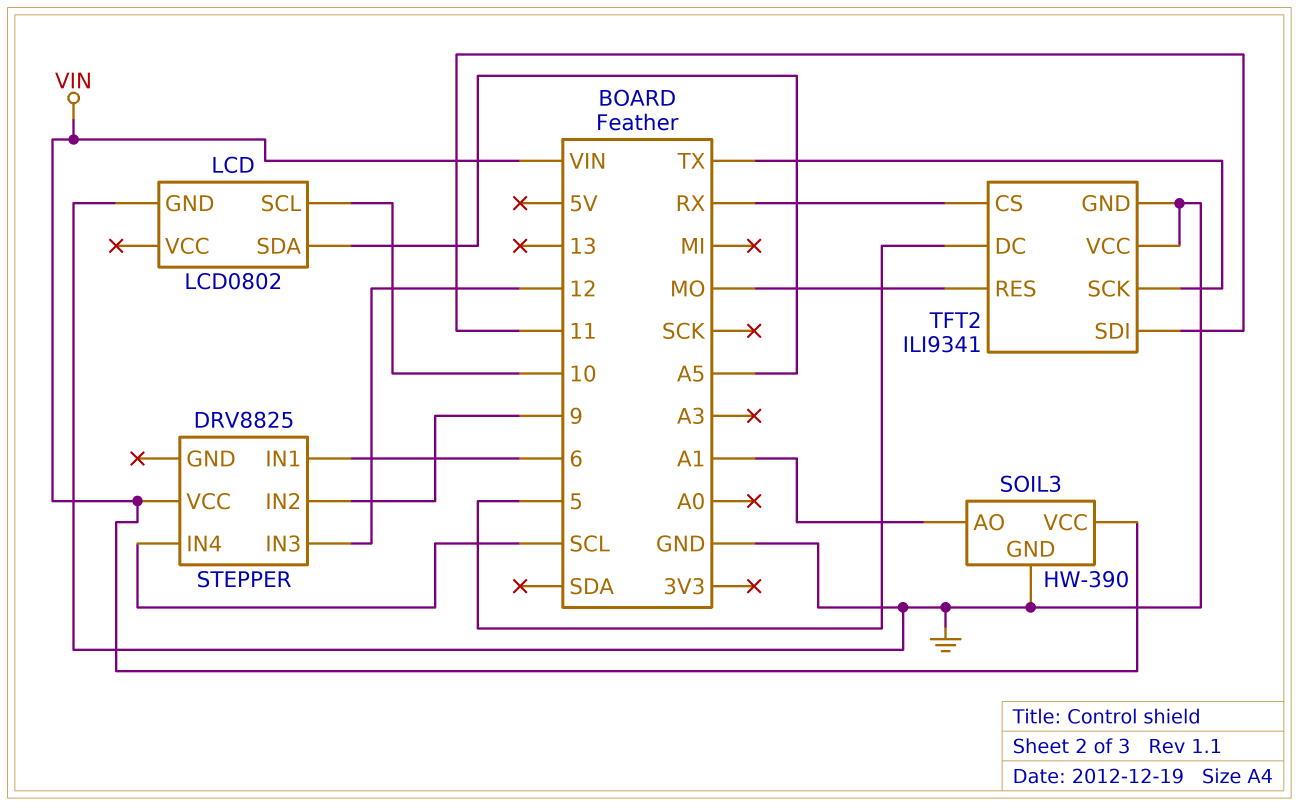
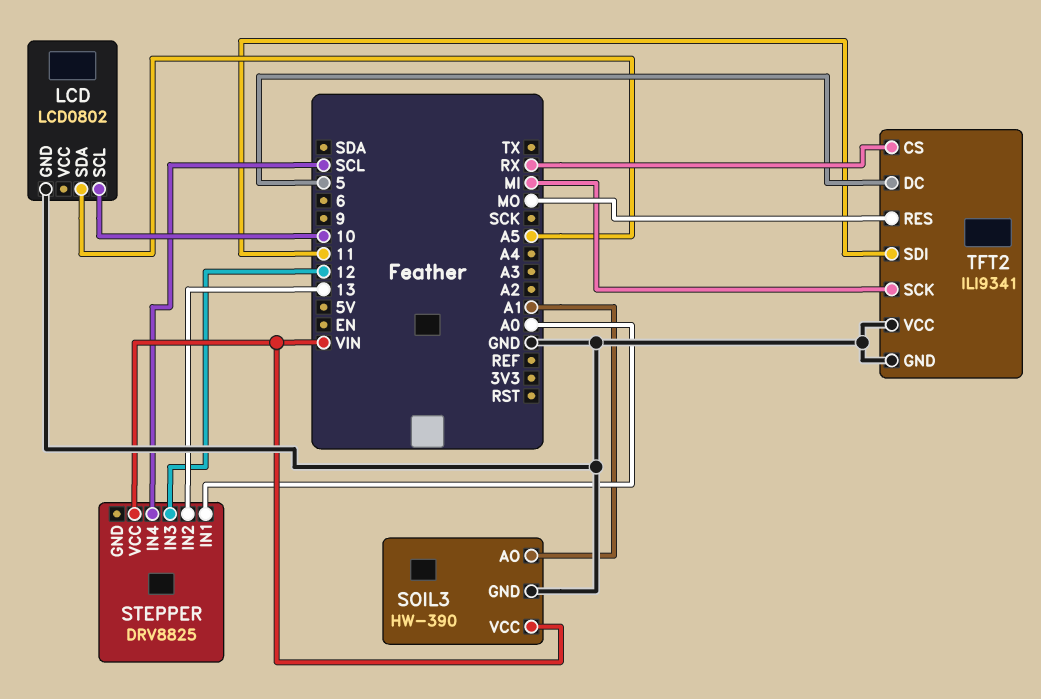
STEPPER pin IN1: 6 -> A0
STEPPER pin IN2: 9 -> 13
TFT2 pin SCK: TX -> MI

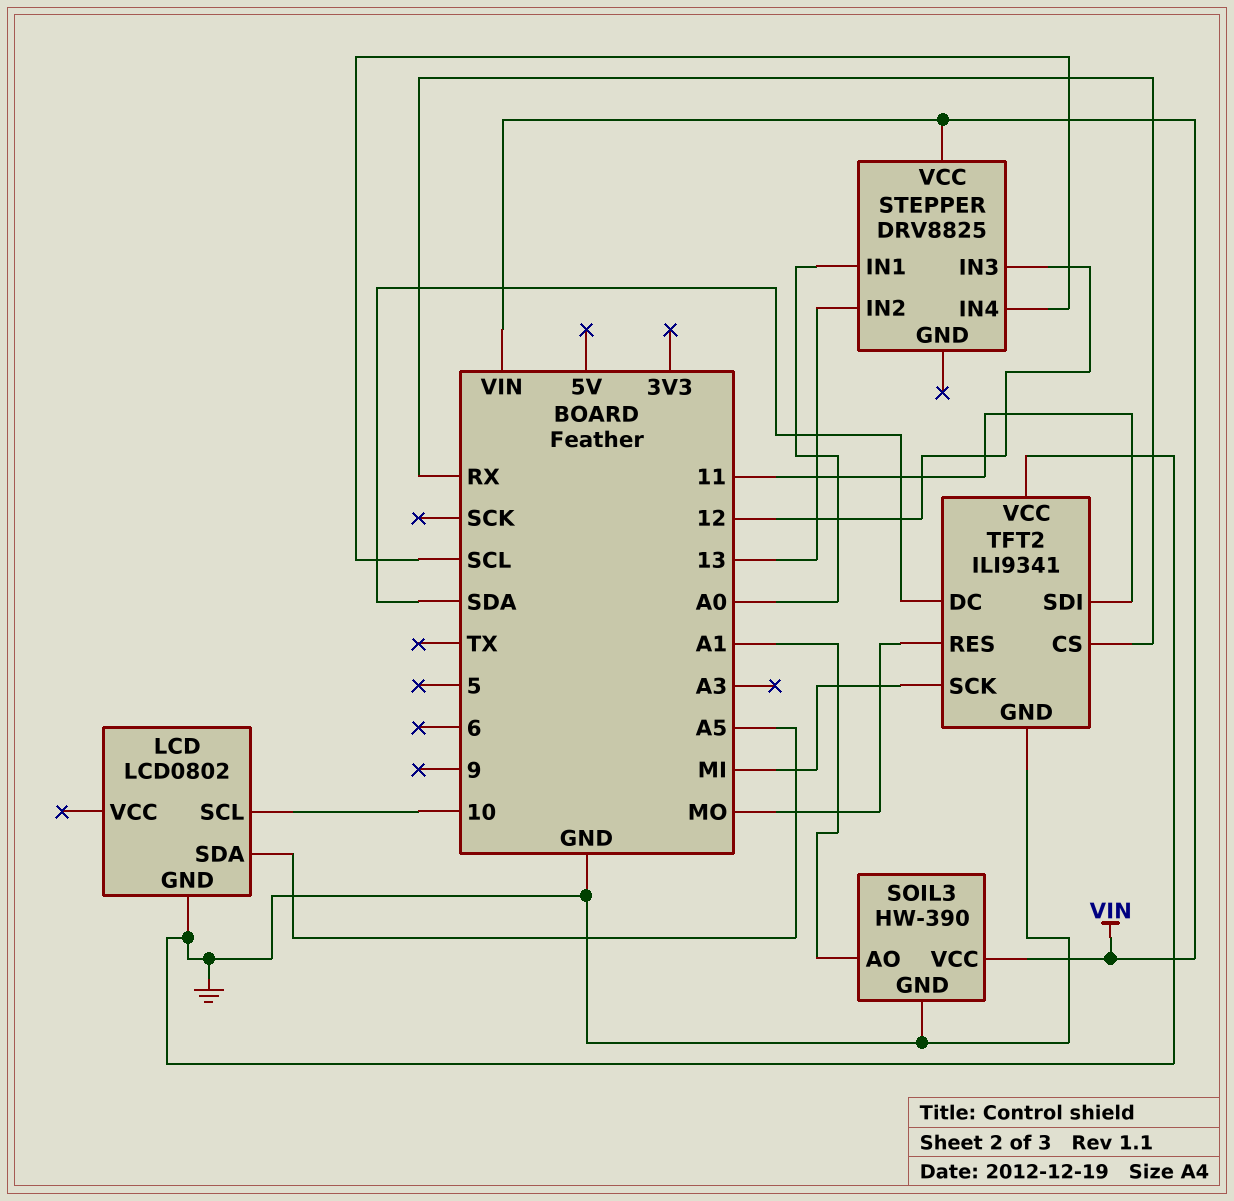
TFT2 pin DC: 5 -> SDA

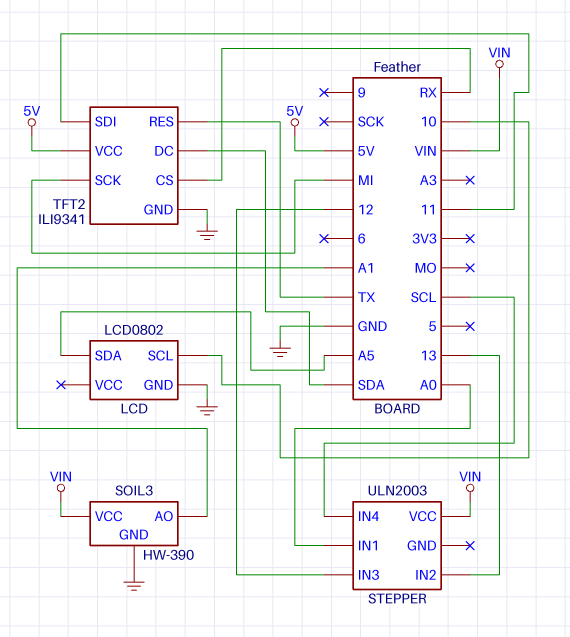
STEPPER: DRV8825 -> ULN2003
TFT2 pin RES: MO -> TX
TFT2 pin VCC: GND -> 5V

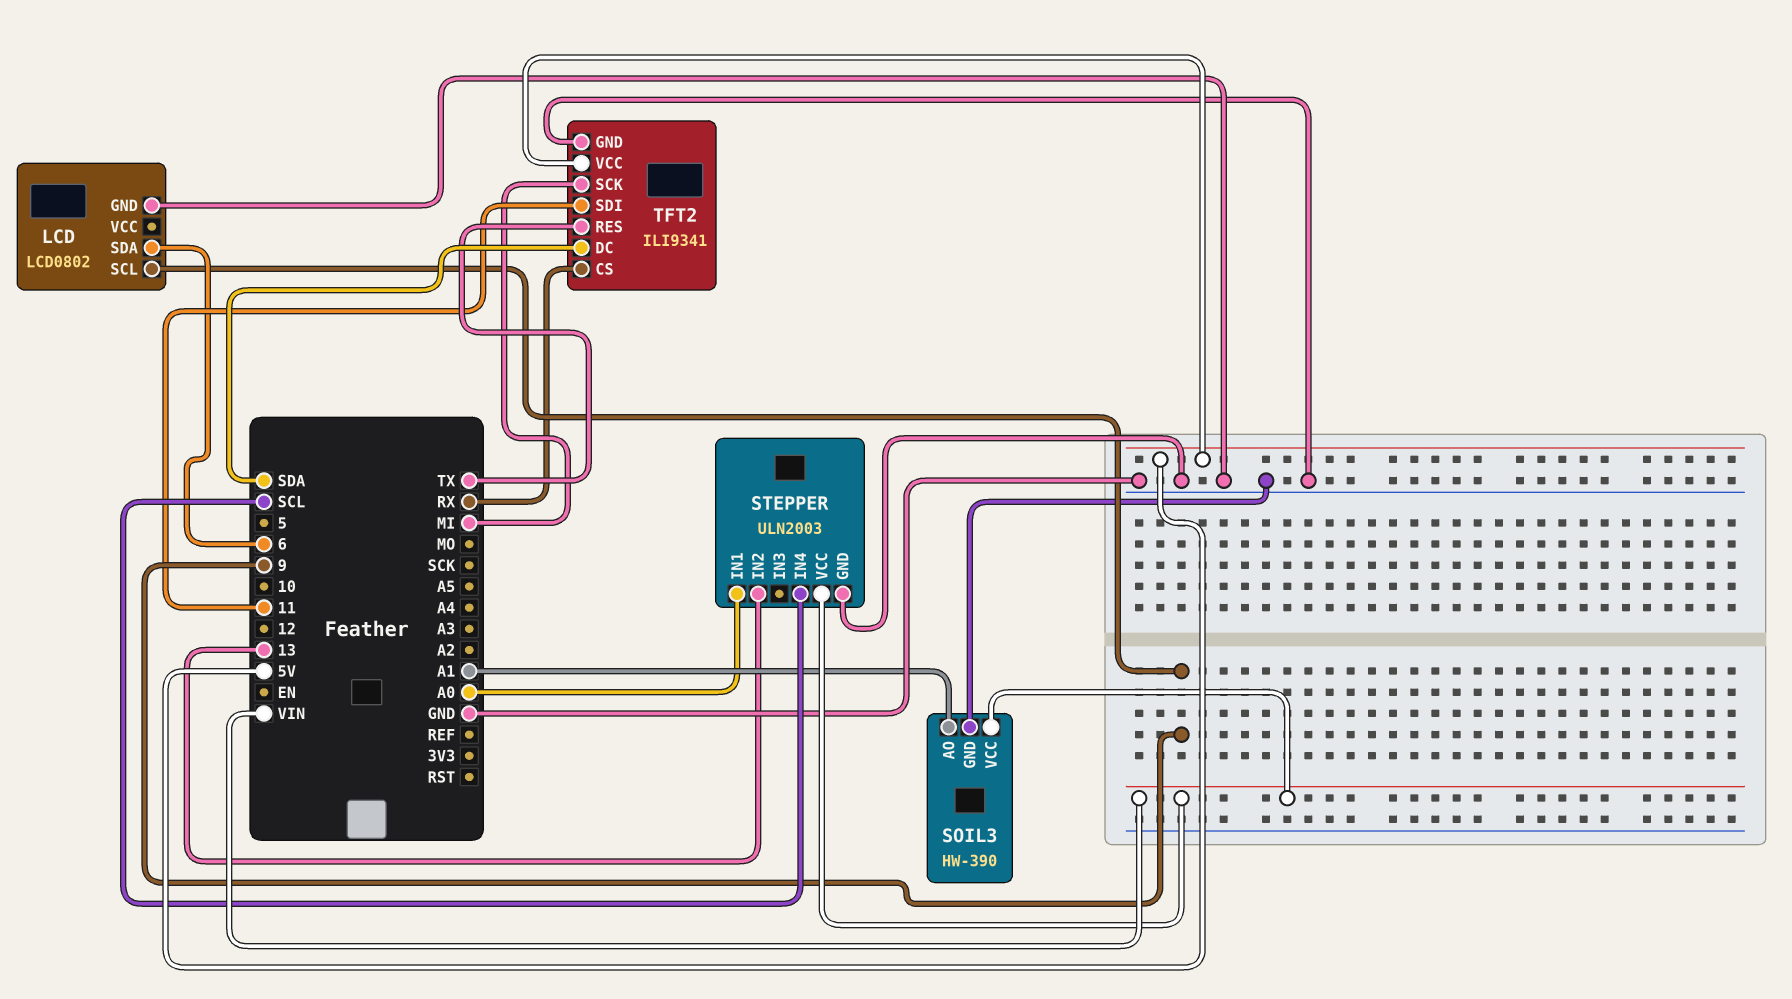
LCD pin SCL: 10 -> 9
LCD pin SDA: A5 -> 6
STEPPER pin GND: none -> GND
STEPPER pin IN3: 12 -> none

